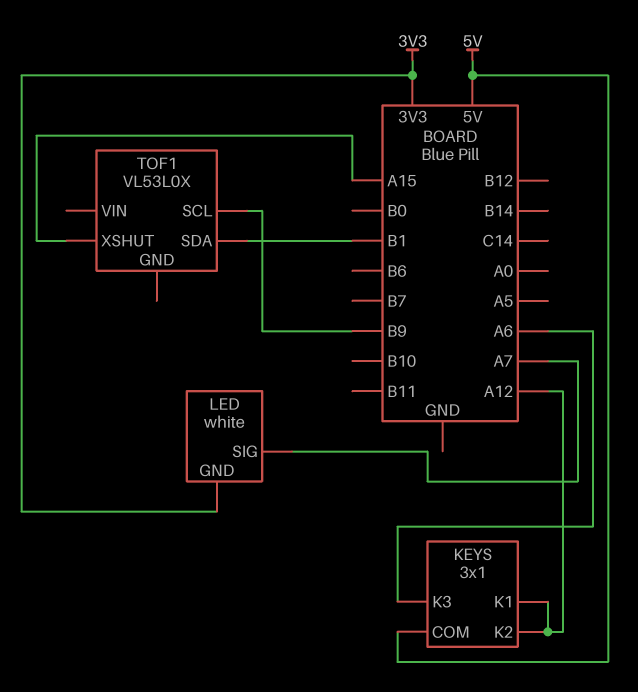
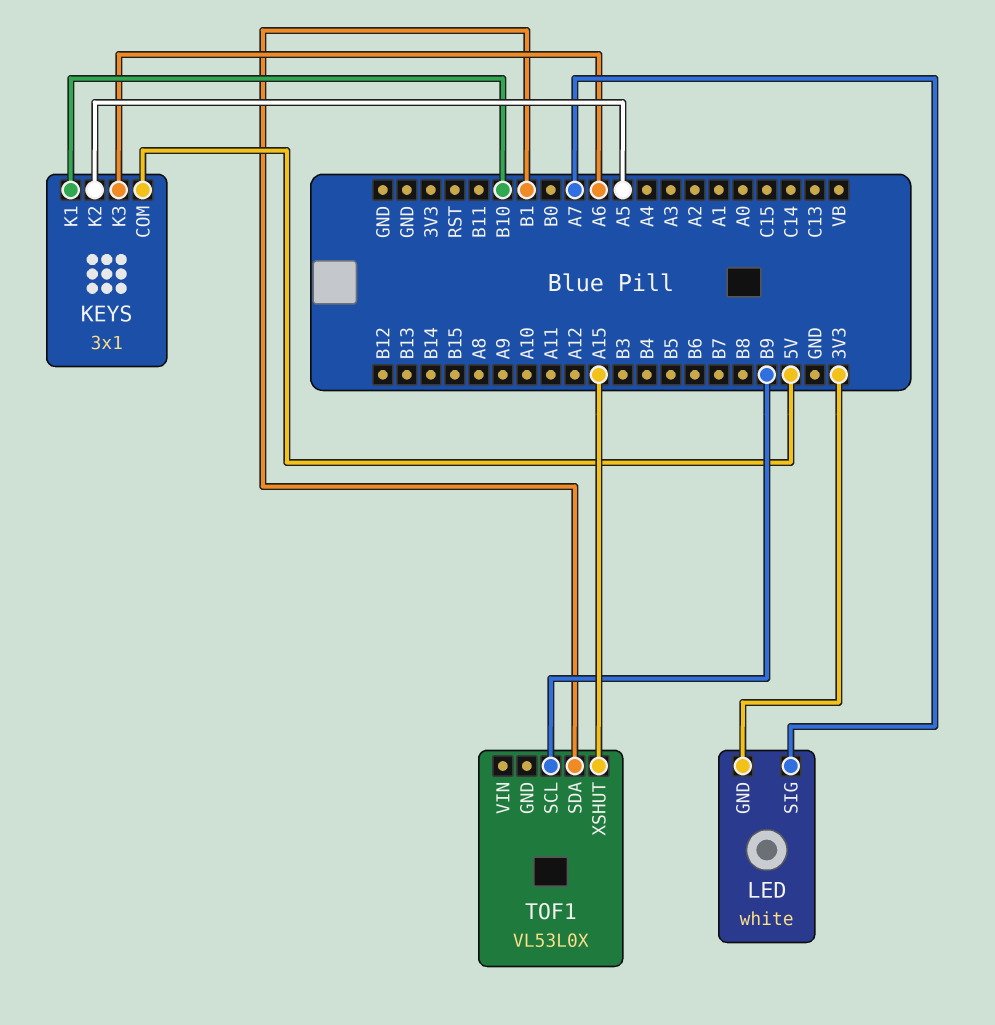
KEYS pin K1: A12 -> B10
KEYS pin K2: A12 -> A5

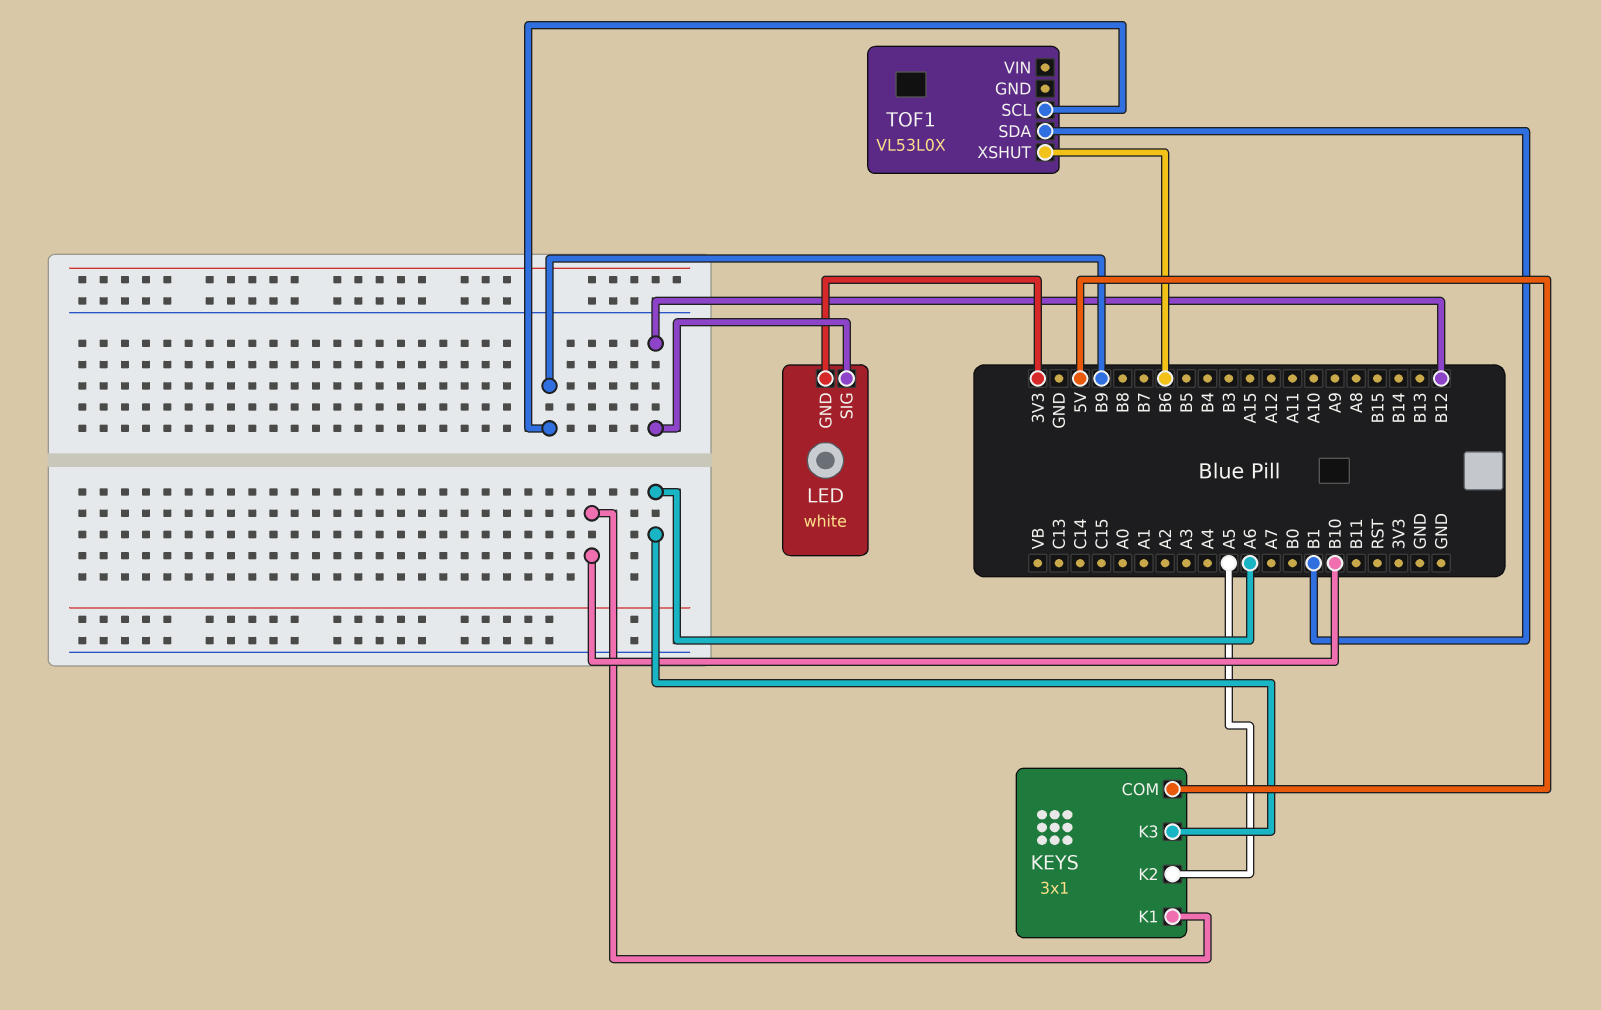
LED pin SIG: A7 -> B12
TOF1 pin XSHUT: A15 -> B6

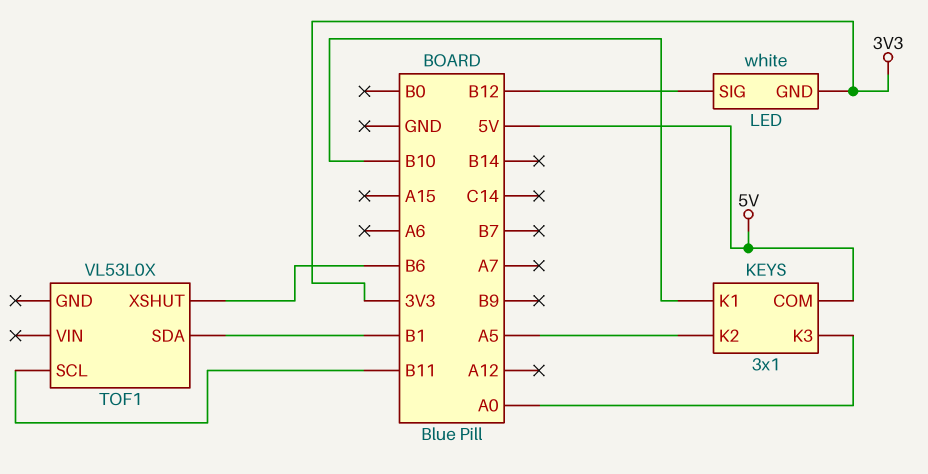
KEYS pin K3: A6 -> A0
TOF1 pin SCL: B9 -> B11

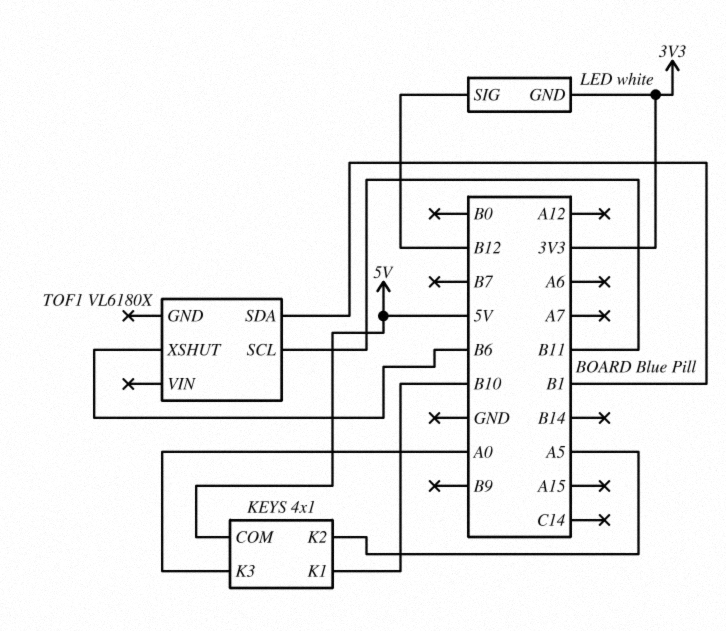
KEYS: 3x1 -> 4x1
TOF1: VL53L0X -> VL6180X

